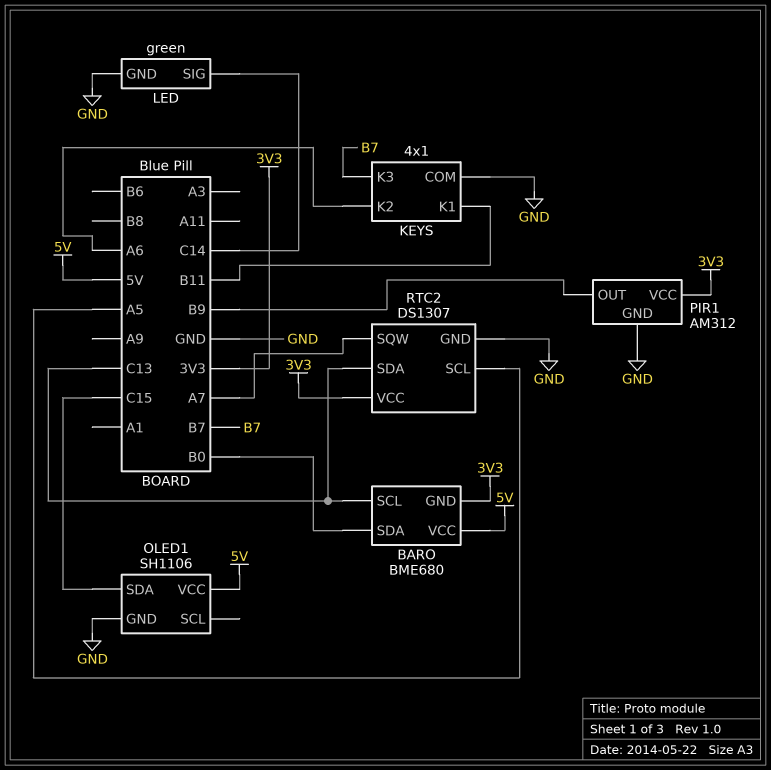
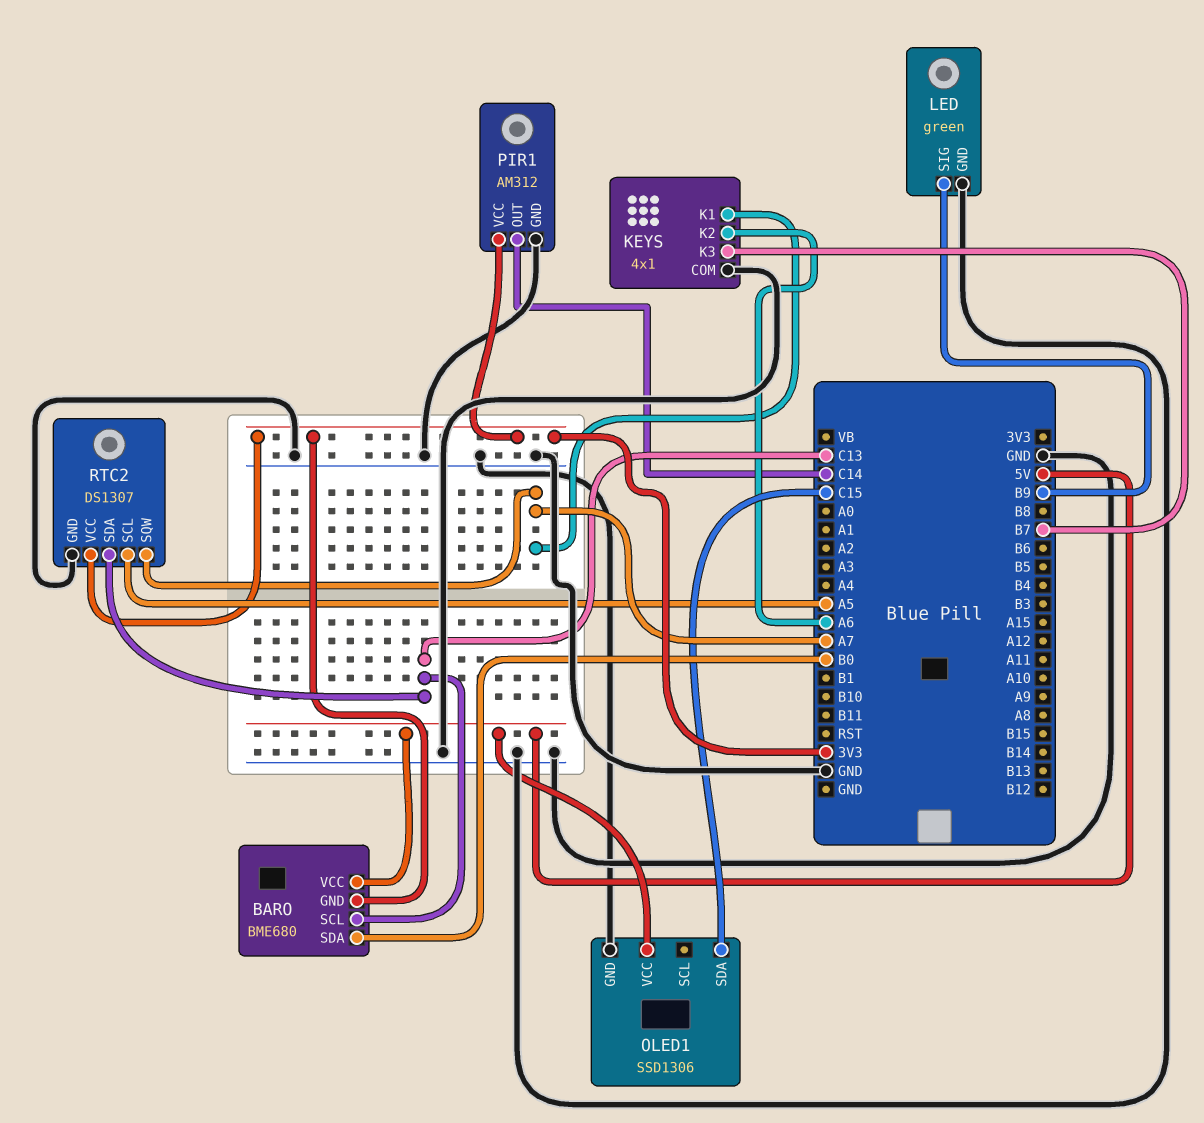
KEYS pin K1: B11 -> A7
LED pin SIG: C14 -> B9
OLED1: SH1106 -> SSD1306
PIR1 pin OUT: B9 -> C14

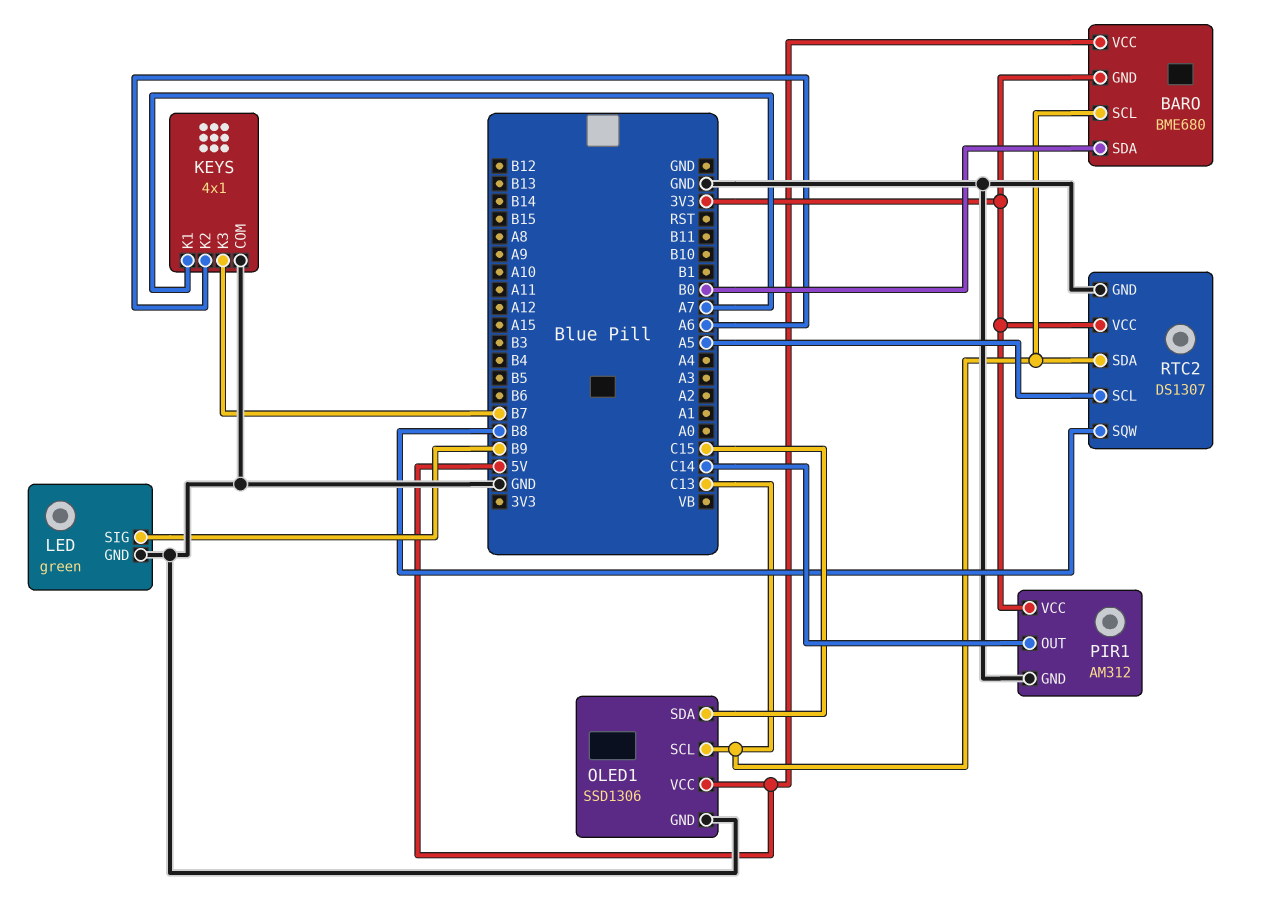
OLED1 pin SCL: none -> C13
RTC2 pin SQW: A7 -> B8

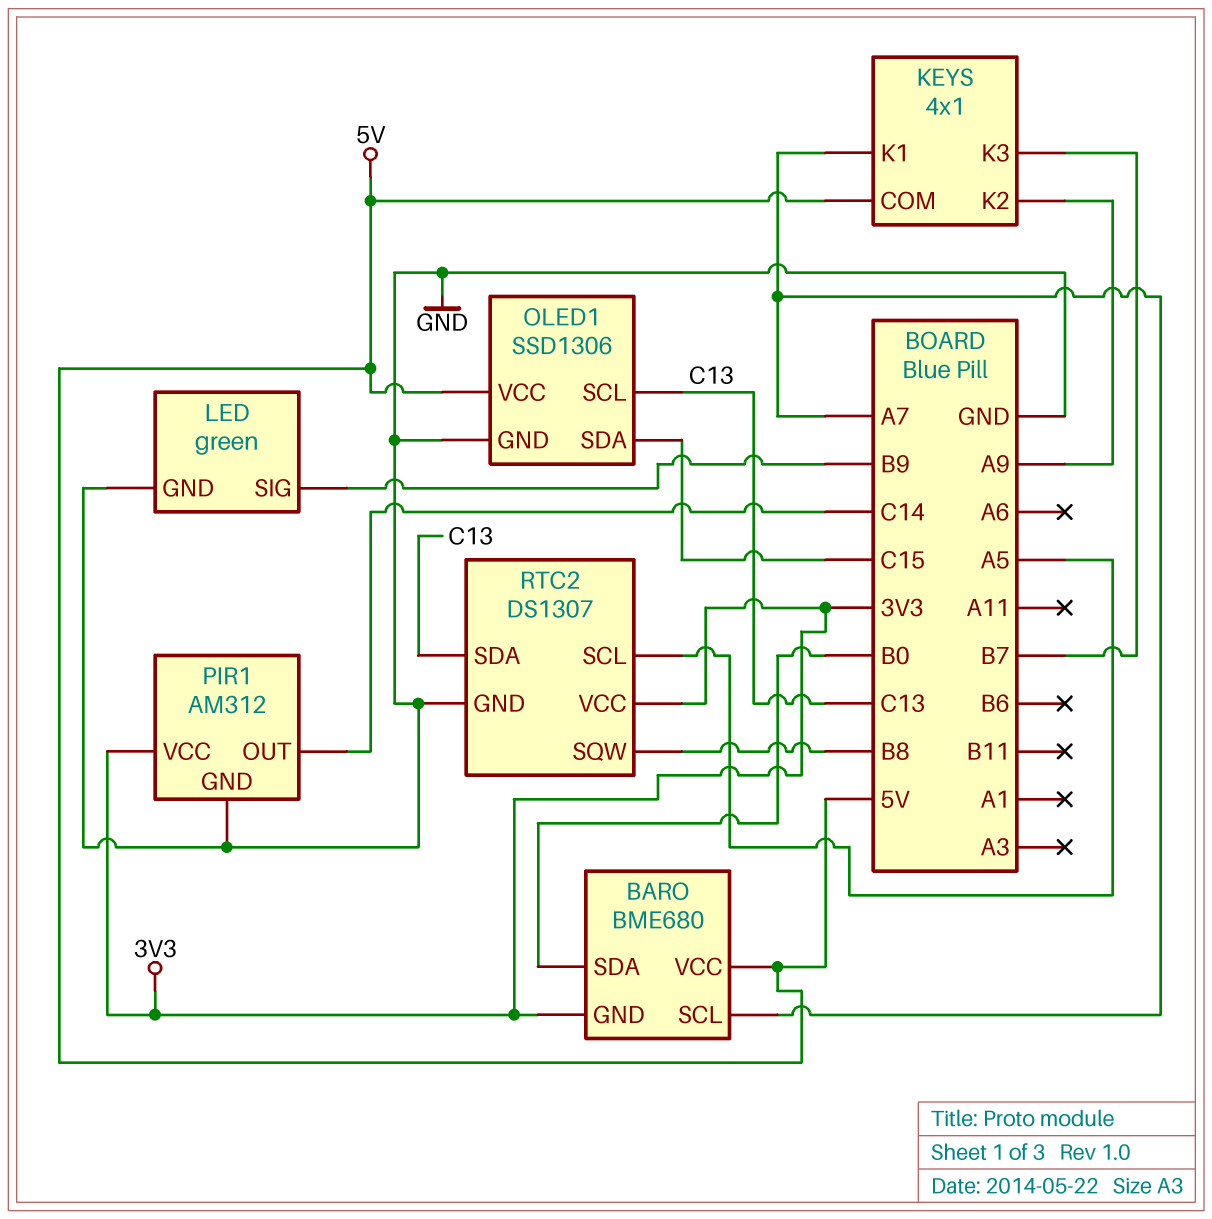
BARO pin SCL: C13 -> A7
KEYS pin COM: GND -> 5V
KEYS pin K2: A6 -> A9

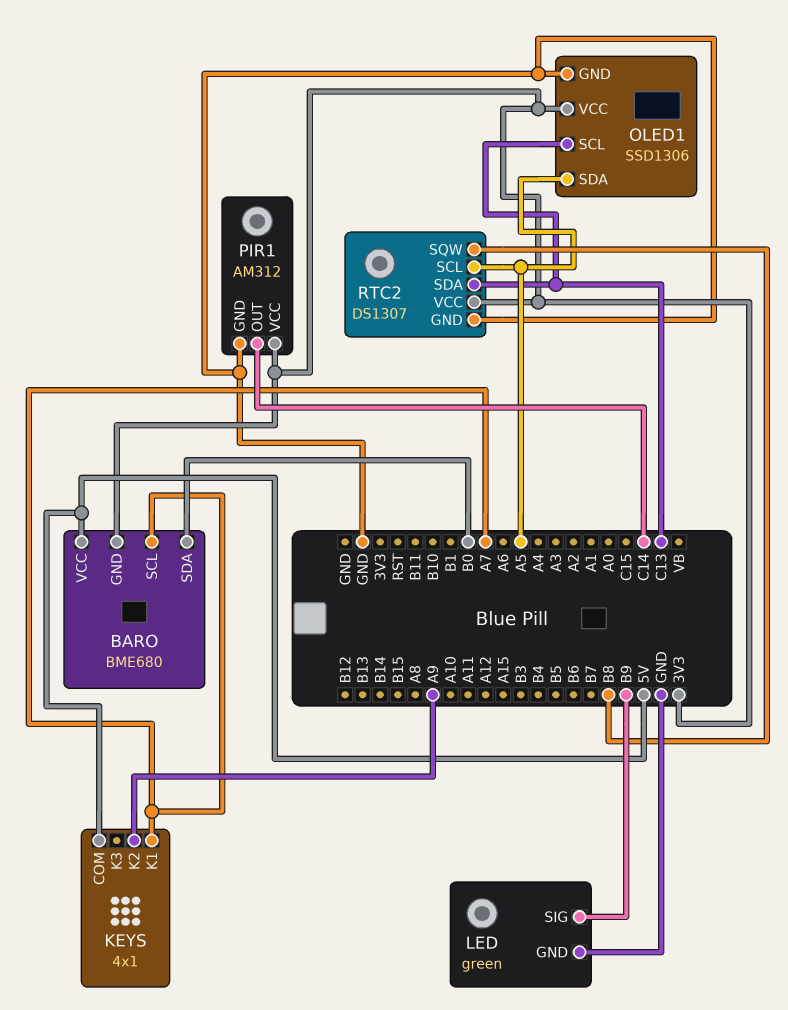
KEYS pin K3: B7 -> none
OLED1 pin SDA: C15 -> A5
OLED1 pin VCC: 5V -> 3V3

